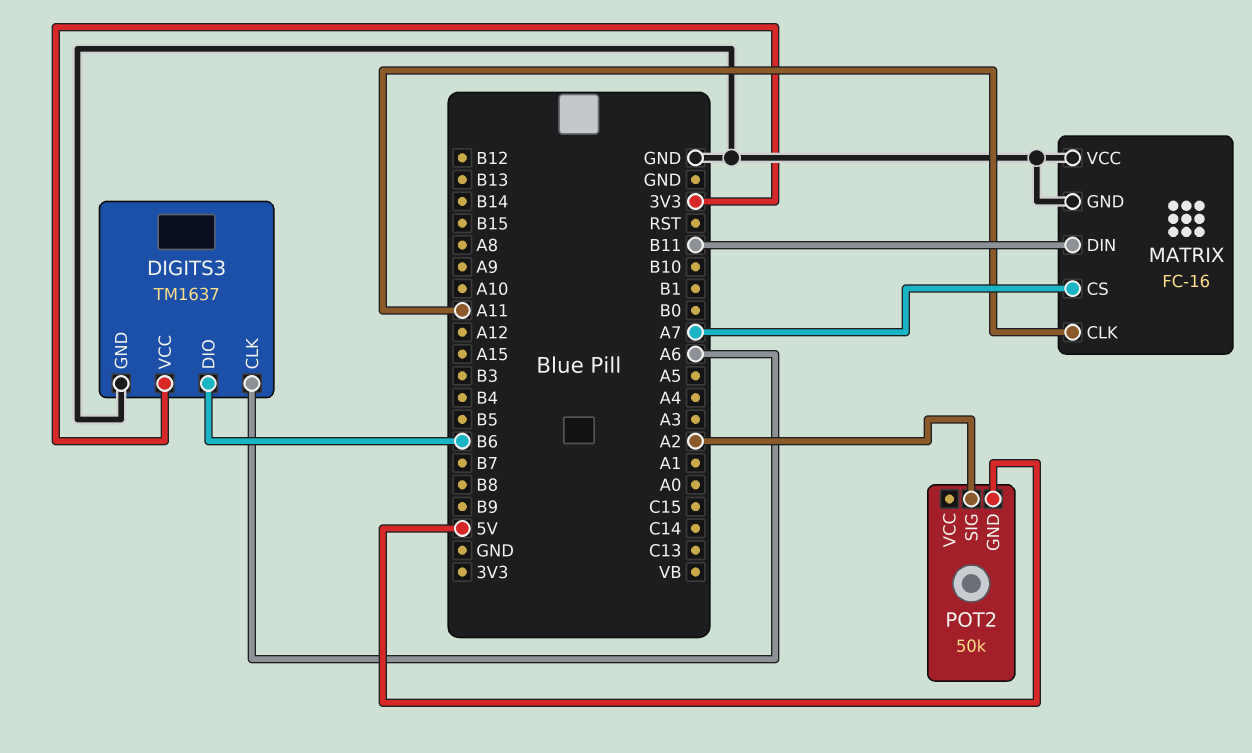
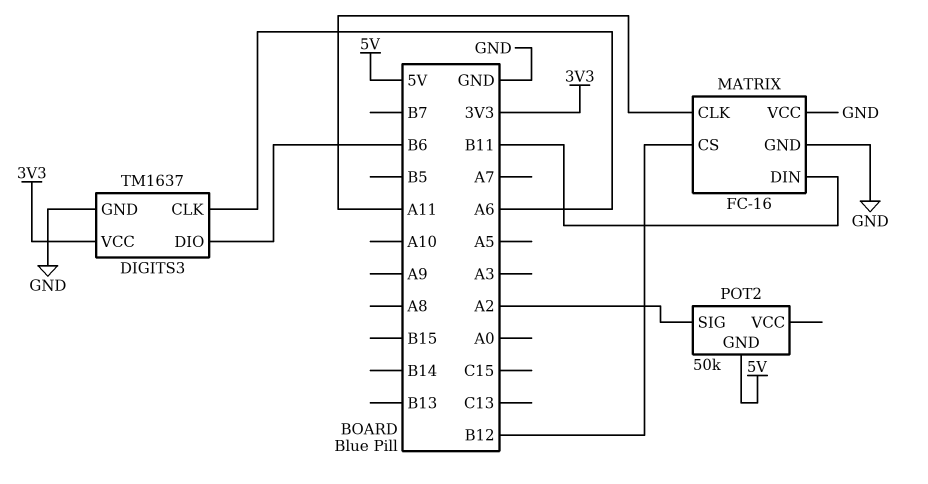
MATRIX pin CS: A7 -> B12

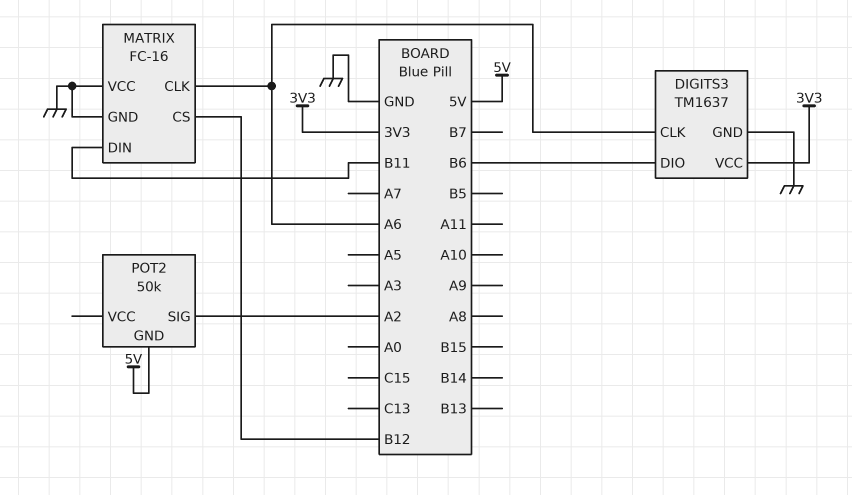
MATRIX pin CLK: A11 -> A6

